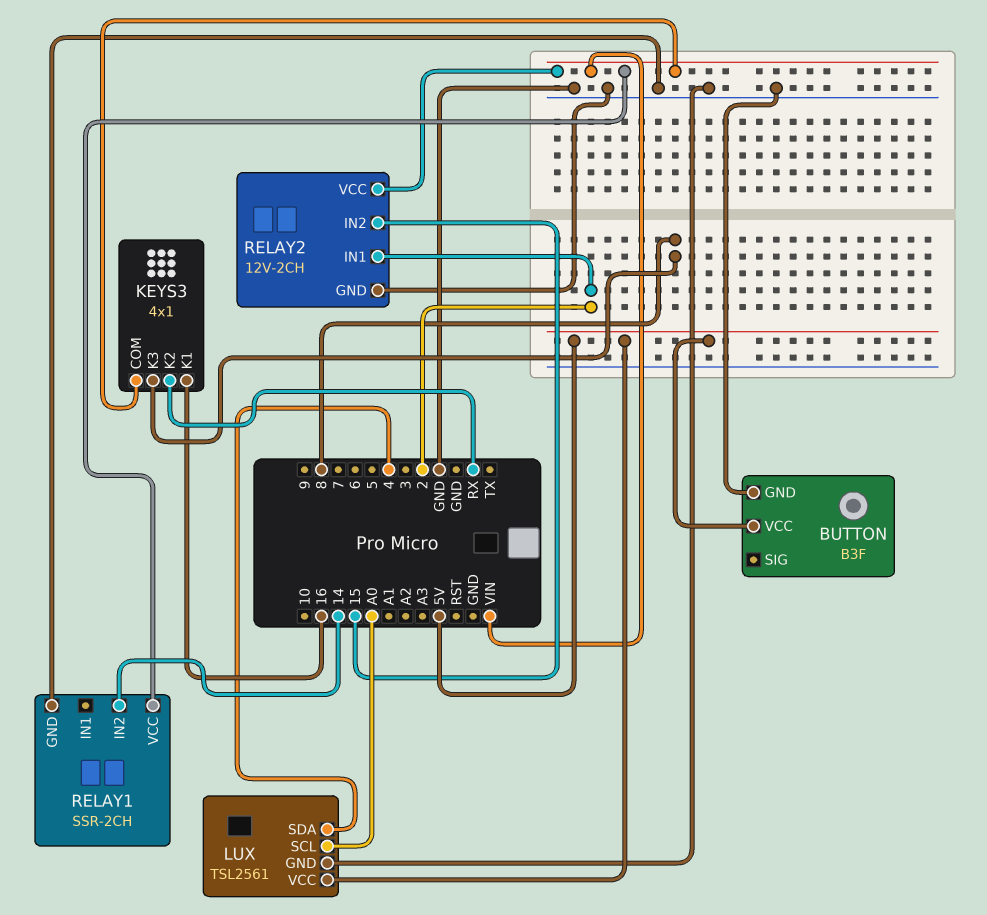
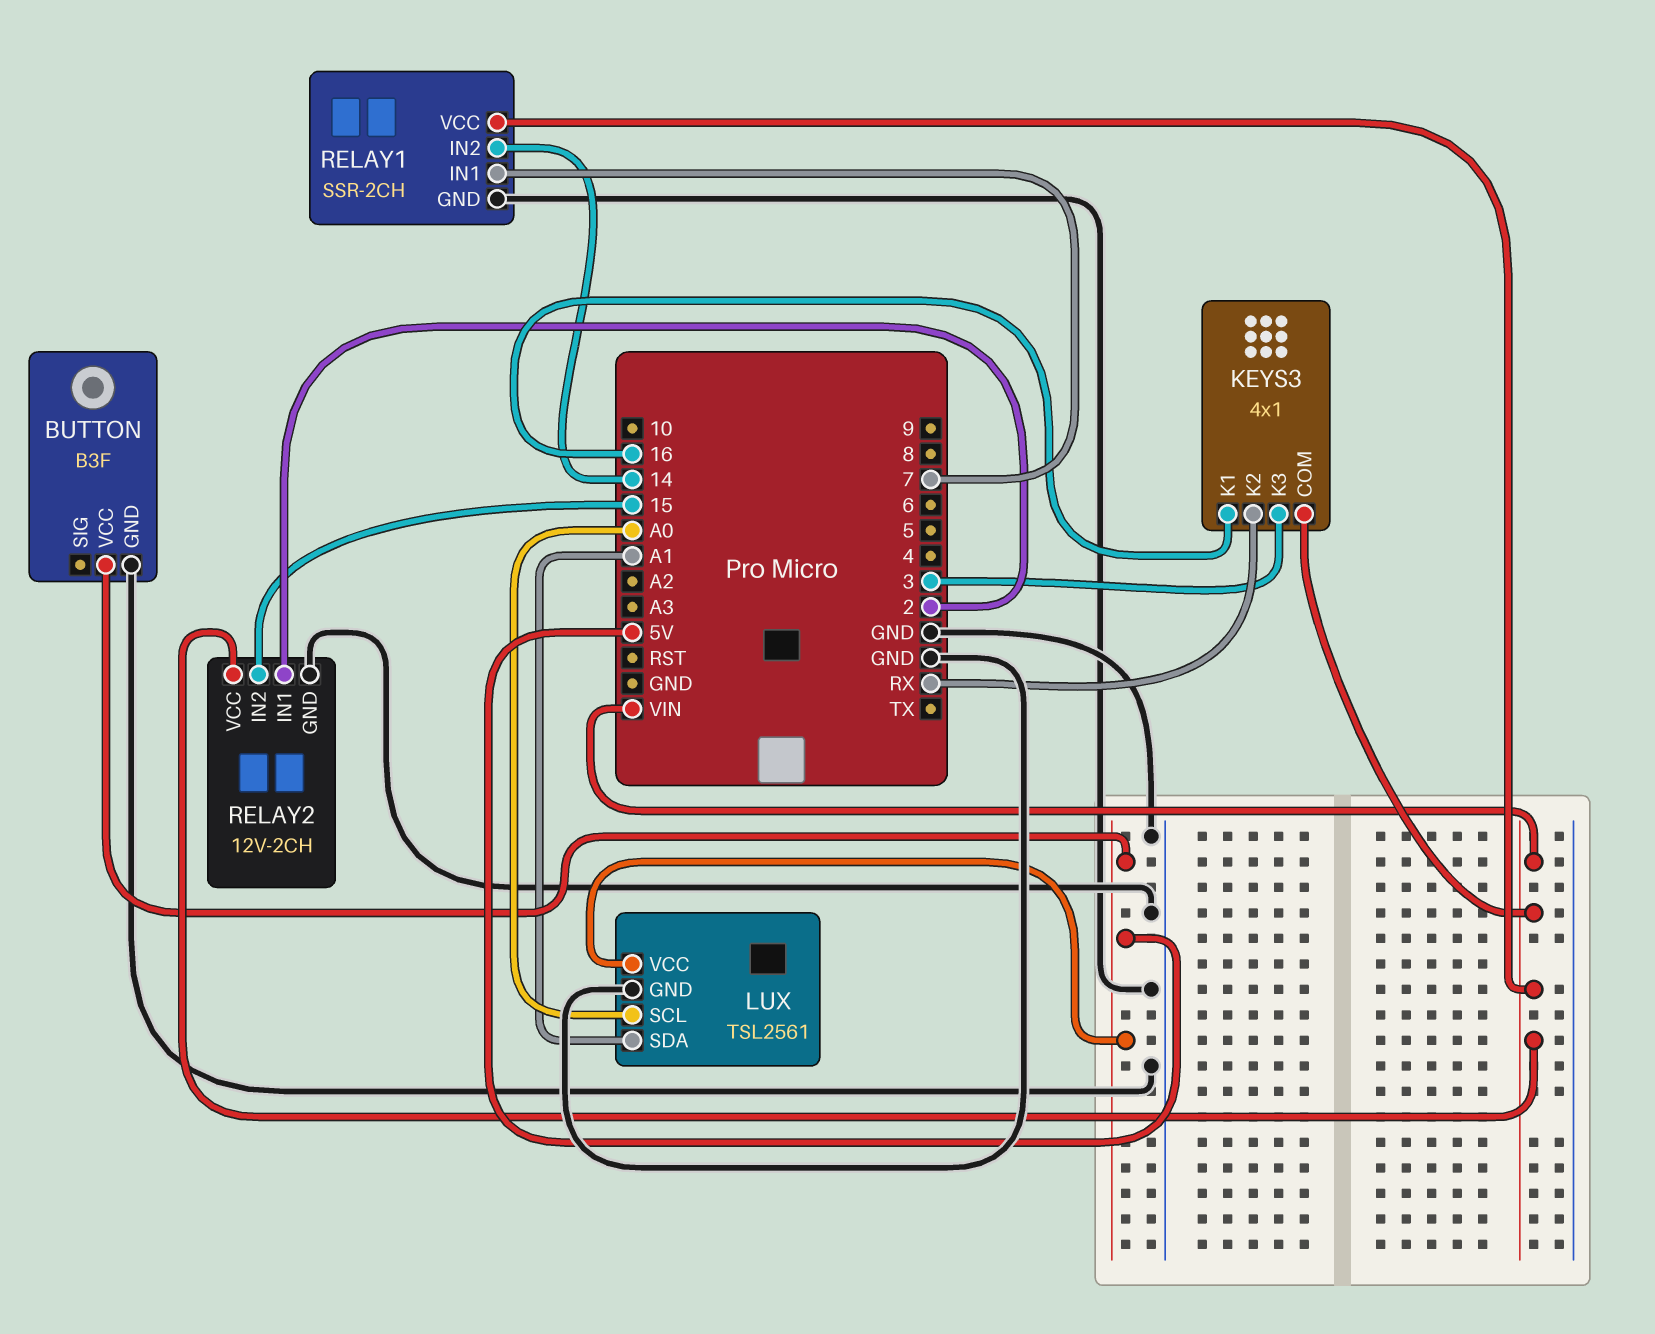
KEYS3 pin K3: 8 -> 3
LUX pin SDA: 4 -> A1
RELAY1 pin IN1: none -> 7

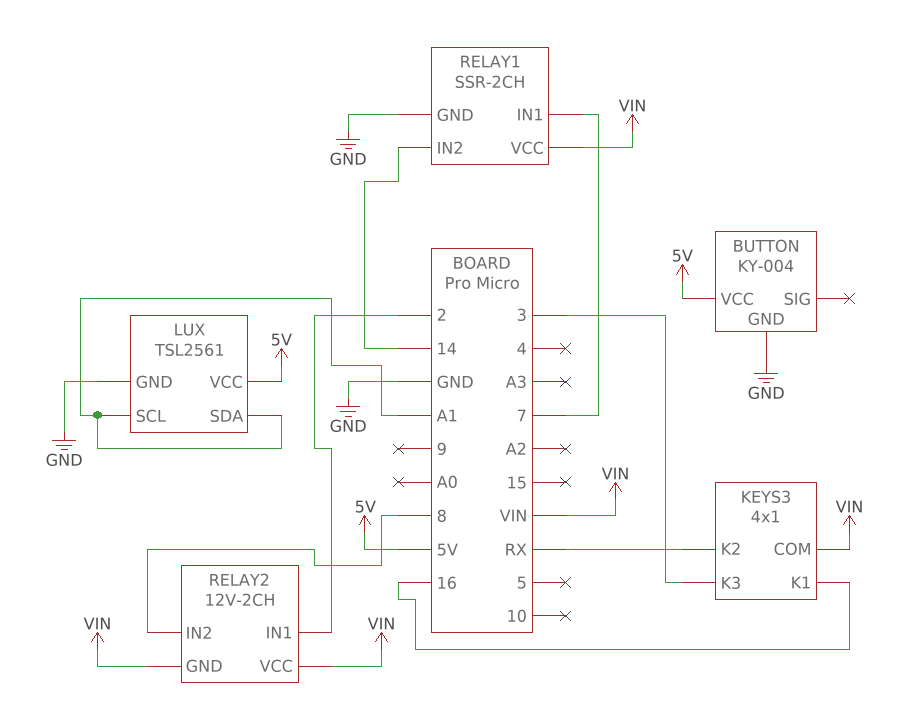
BUTTON: B3F -> KY-004
LUX pin SCL: A0 -> A1
RELAY2 pin GND: GND -> VIN
RELAY2 pin IN2: 15 -> 8

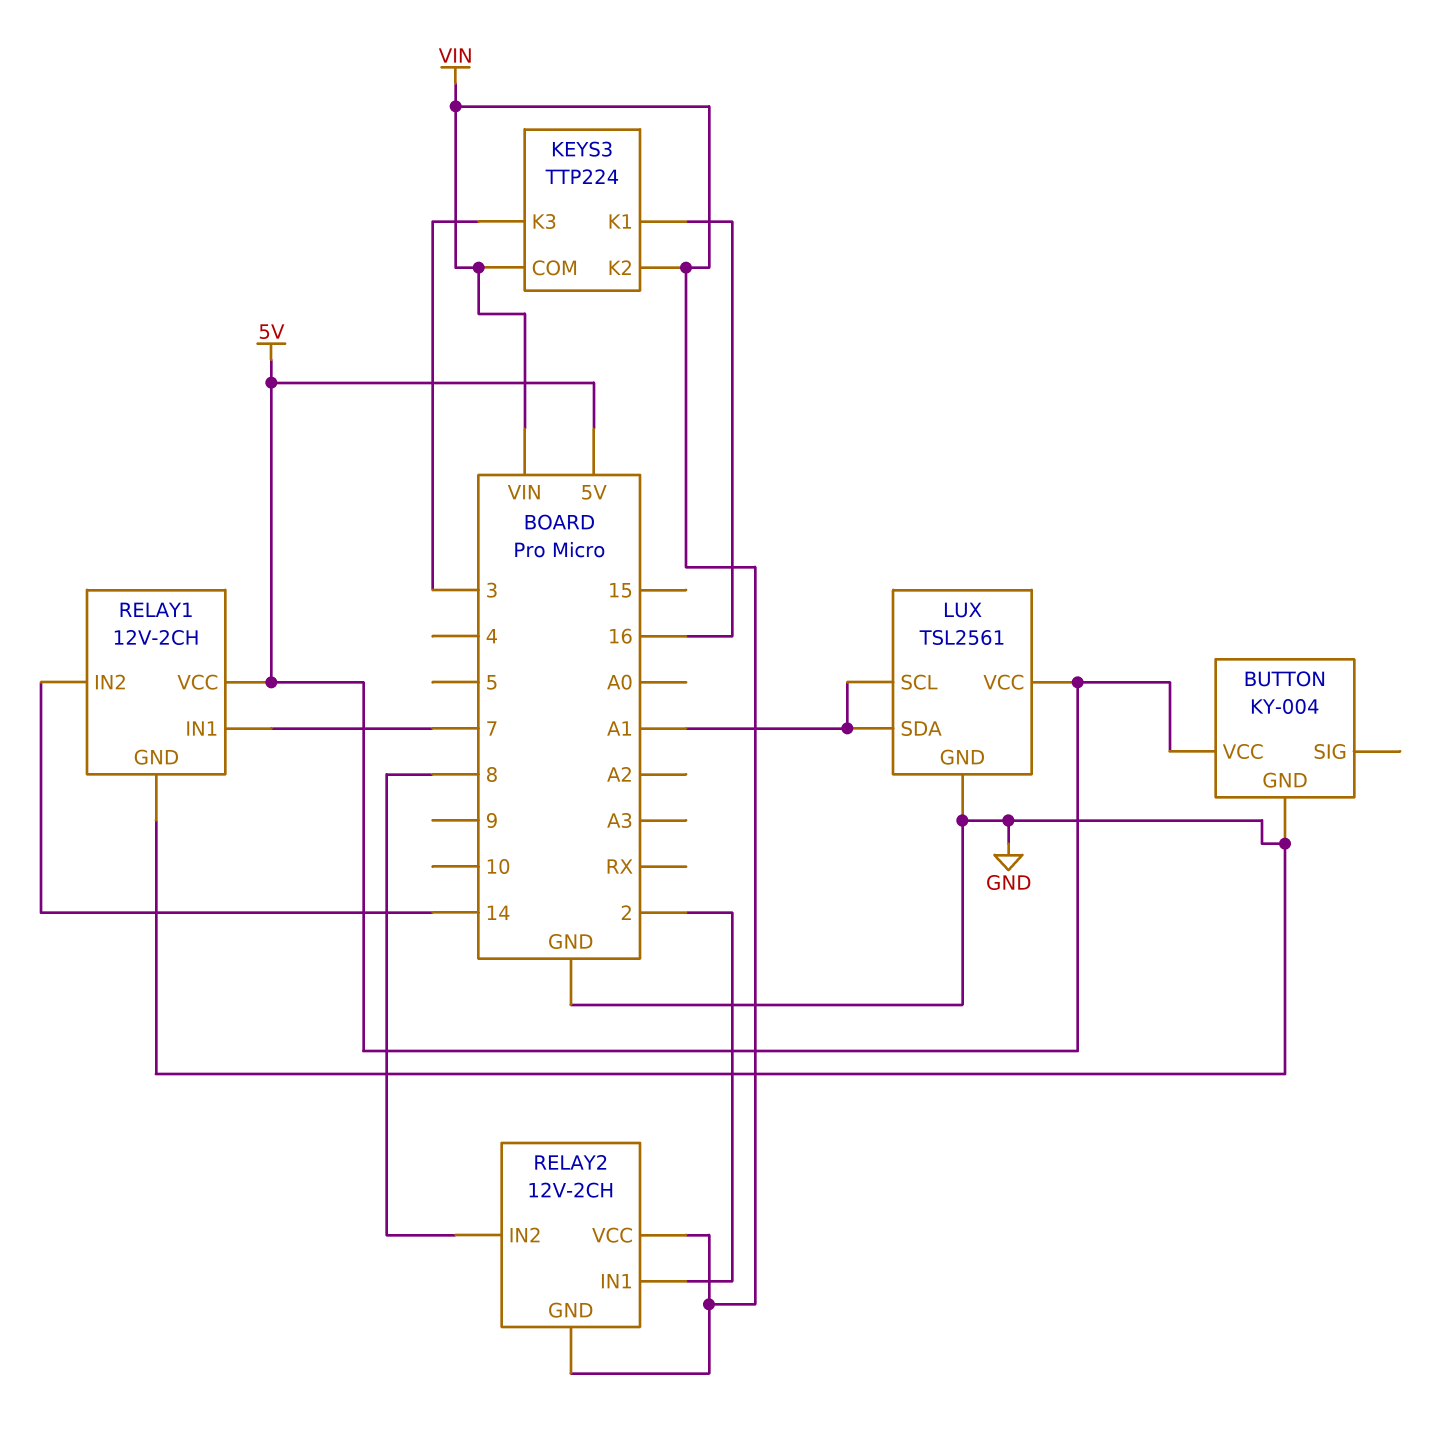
KEYS3: 4x1 -> TTP224
KEYS3 pin K2: RX -> VIN
RELAY1: SSR-2CH -> 12V-2CH
RELAY1 pin VCC: VIN -> 5V

